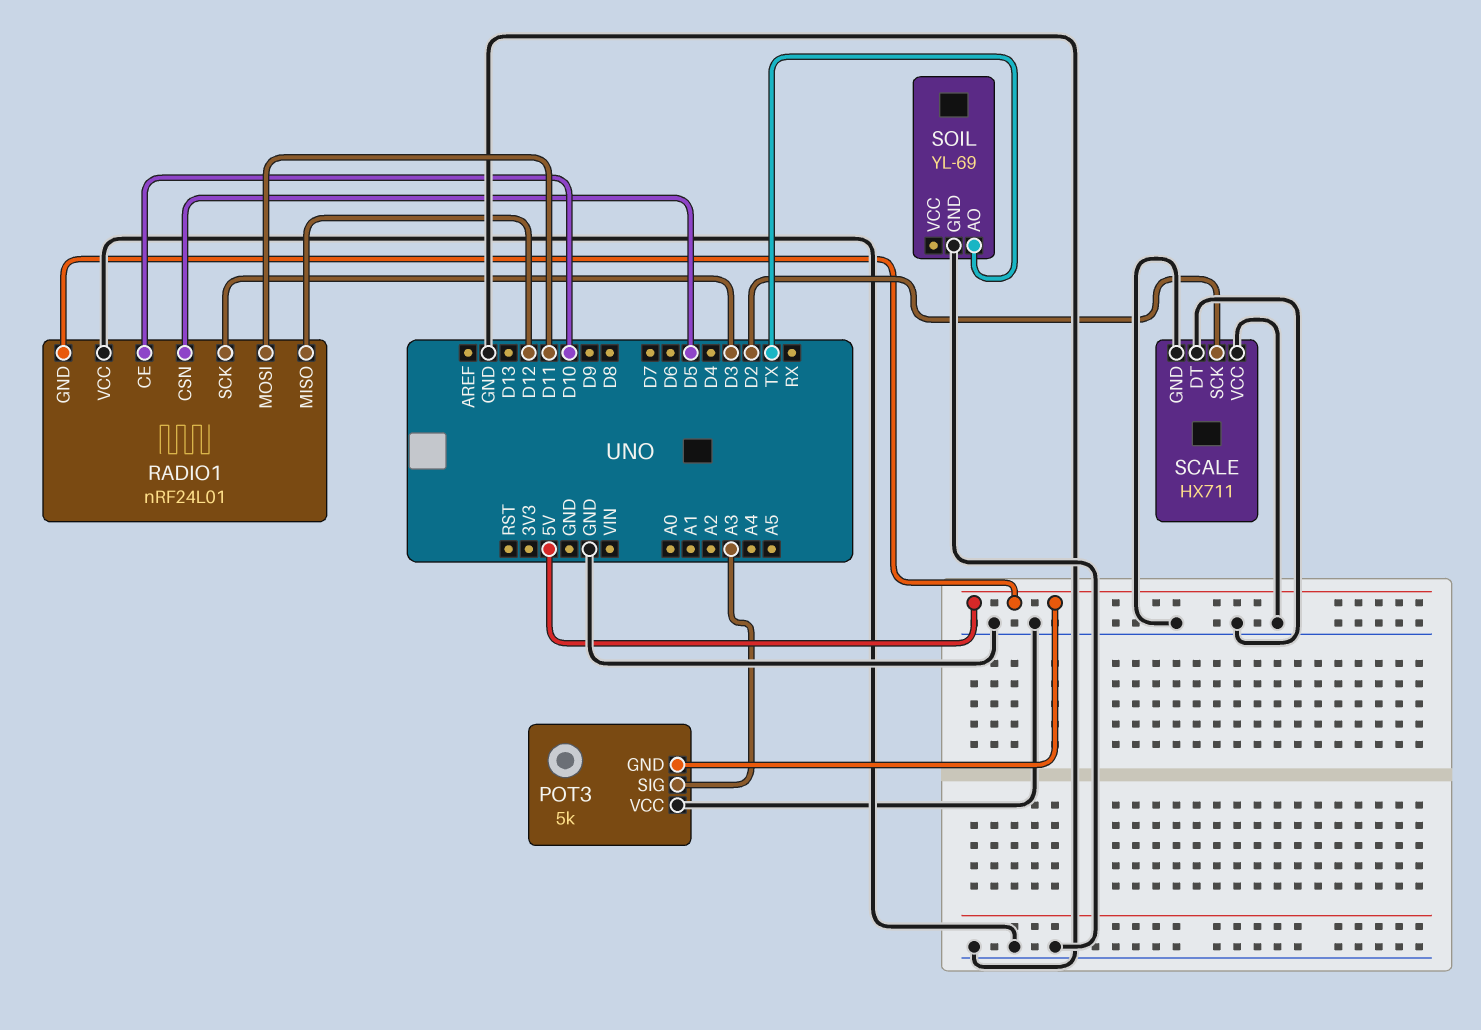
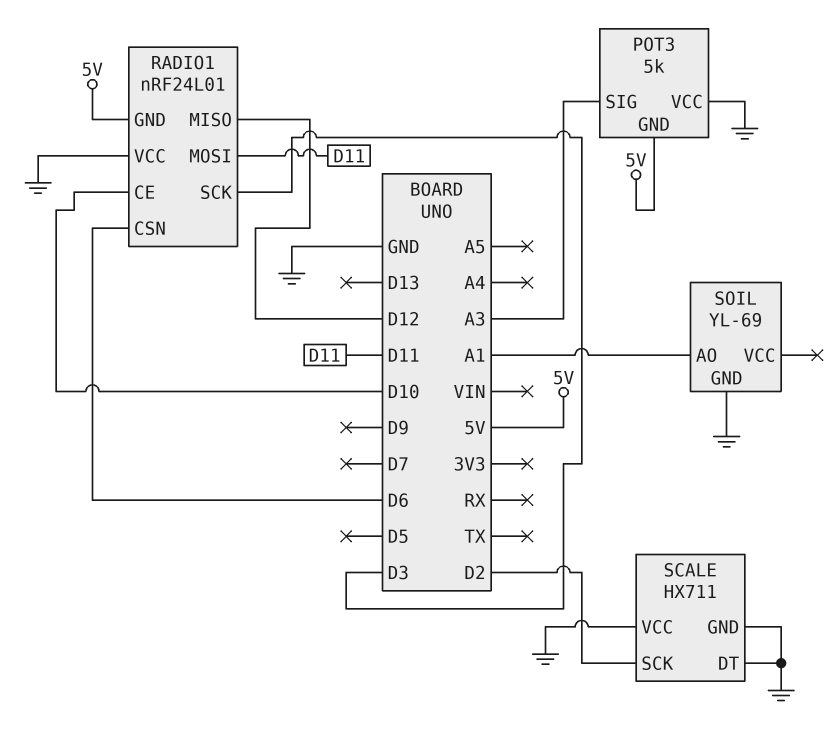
RADIO1 pin CSN: D5 -> D6
SOIL pin AO: TX -> A1

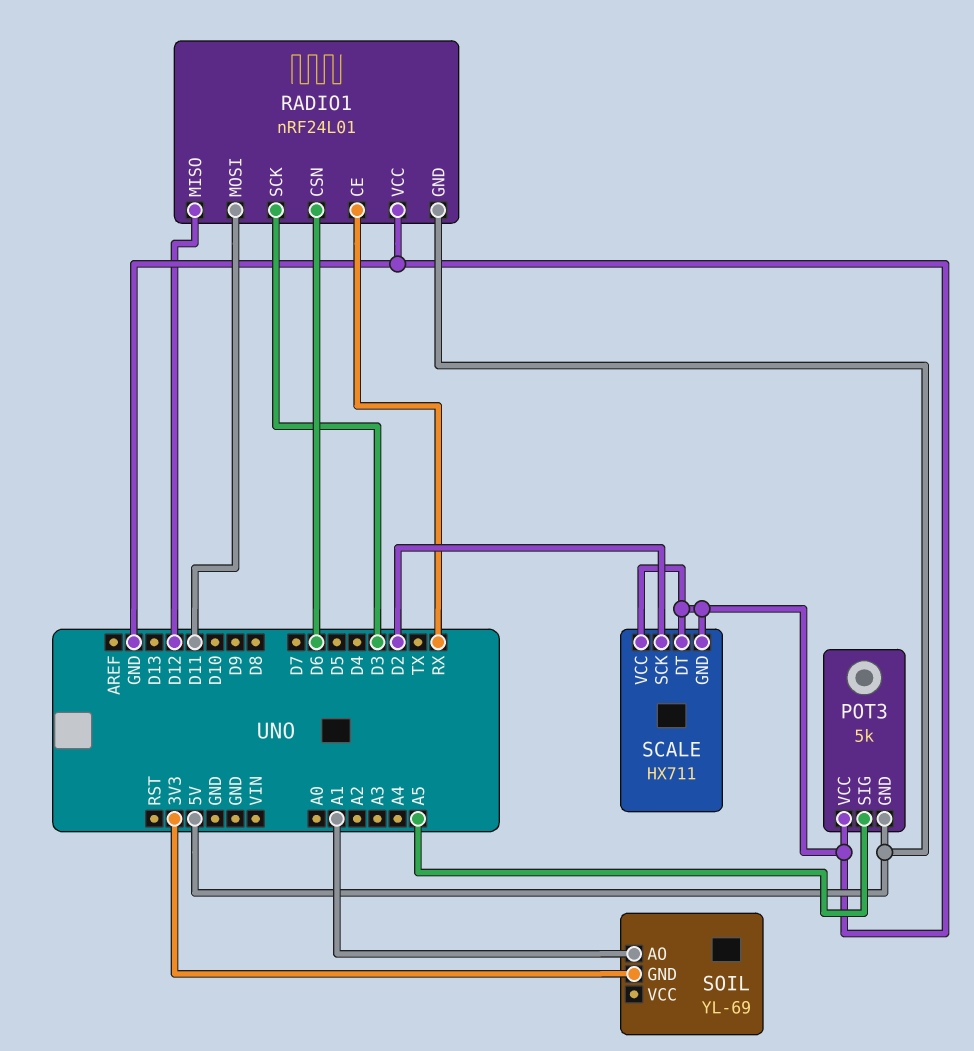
POT3 pin SIG: A3 -> A5
RADIO1 pin CE: D10 -> RX
SOIL pin GND: GND -> 3V3

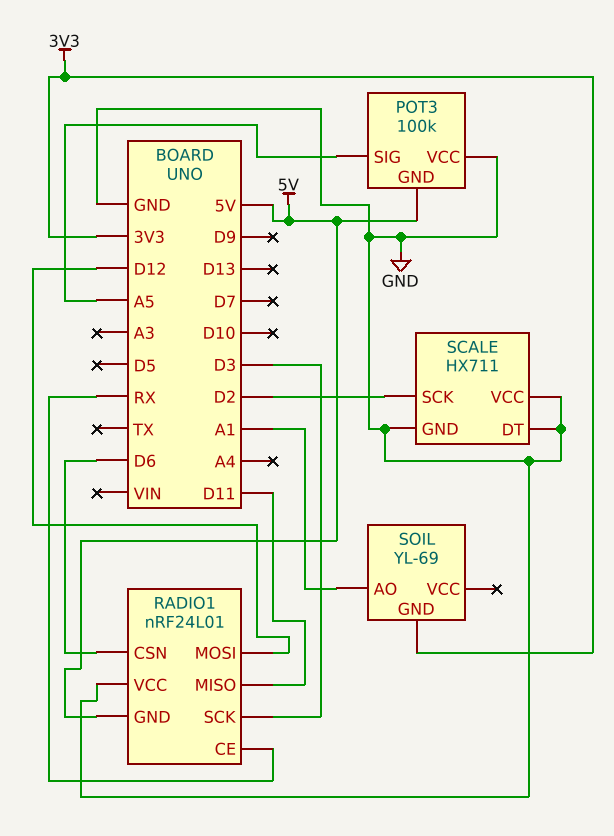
POT3: 5k -> 100k
RADIO1 pin MISO: D12 -> D11
RADIO1 pin MOSI: D11 -> D12

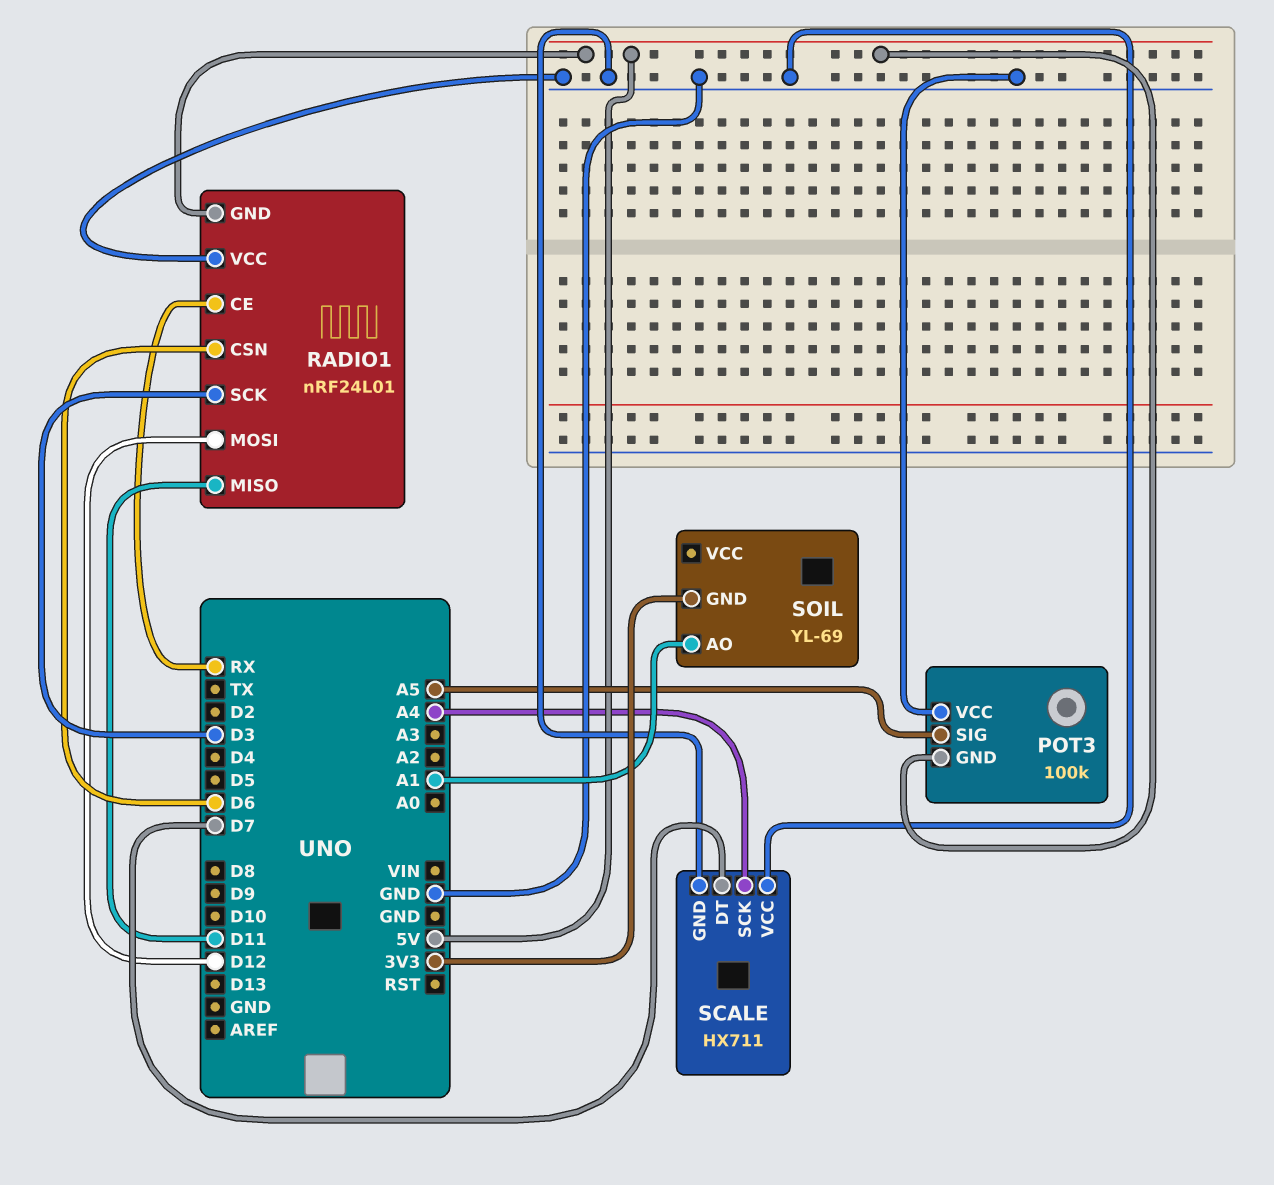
SCALE pin DT: GND -> D7
SCALE pin SCK: D2 -> A4

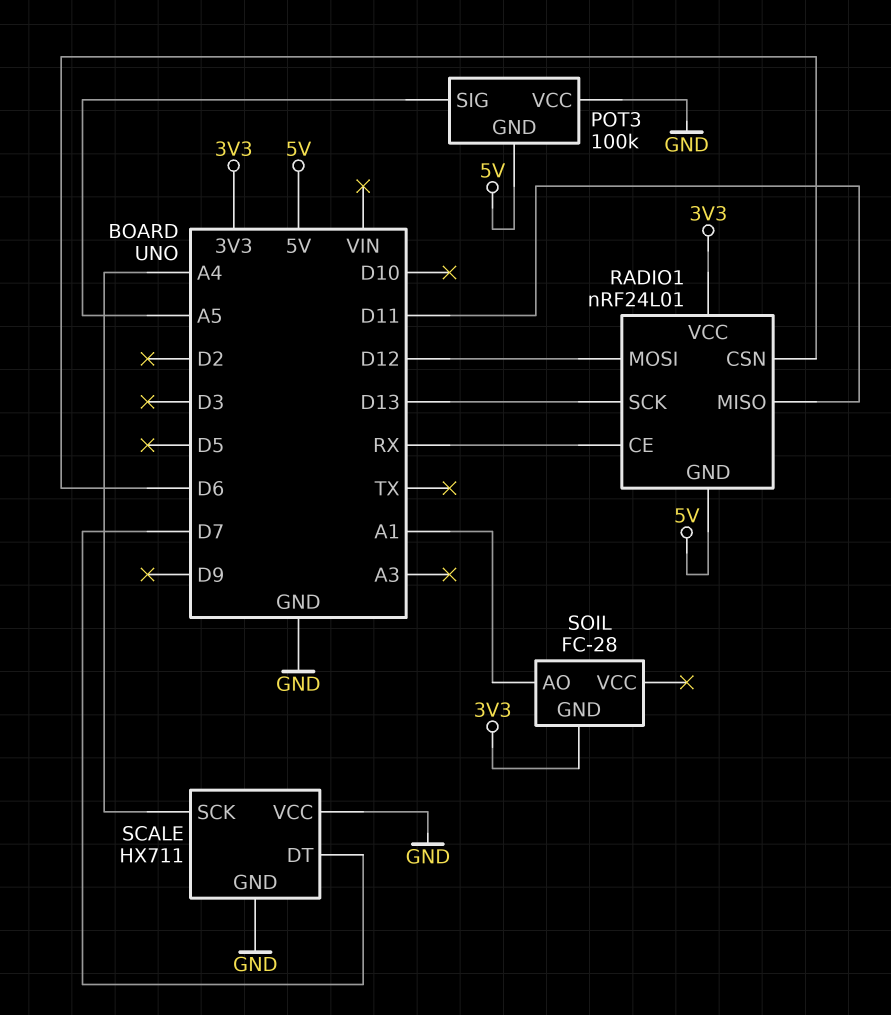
RADIO1 pin SCK: D3 -> D13
RADIO1 pin VCC: GND -> 3V3
SOIL: YL-69 -> FC-28

